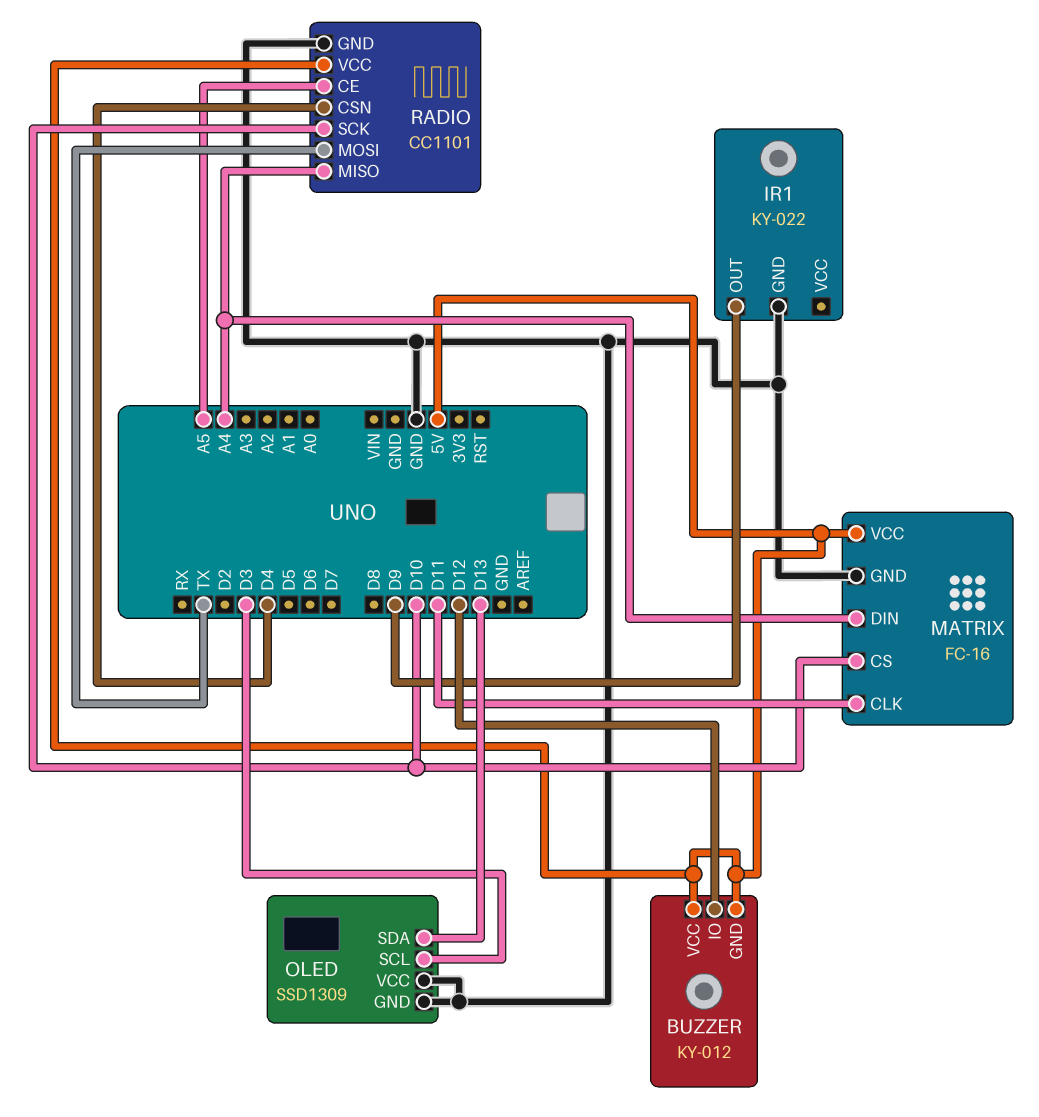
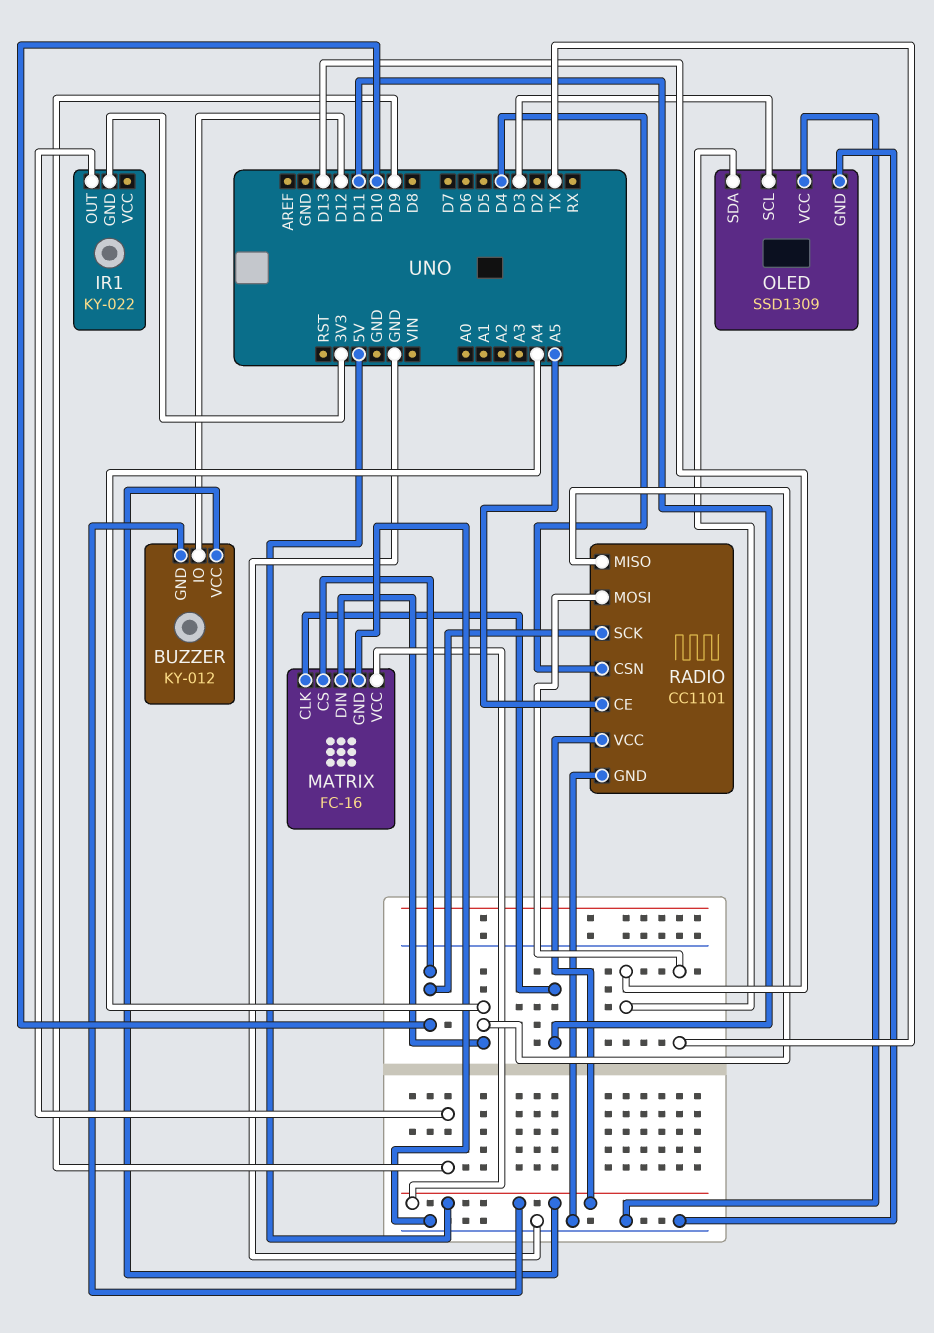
IR1 pin GND: GND -> 3V3

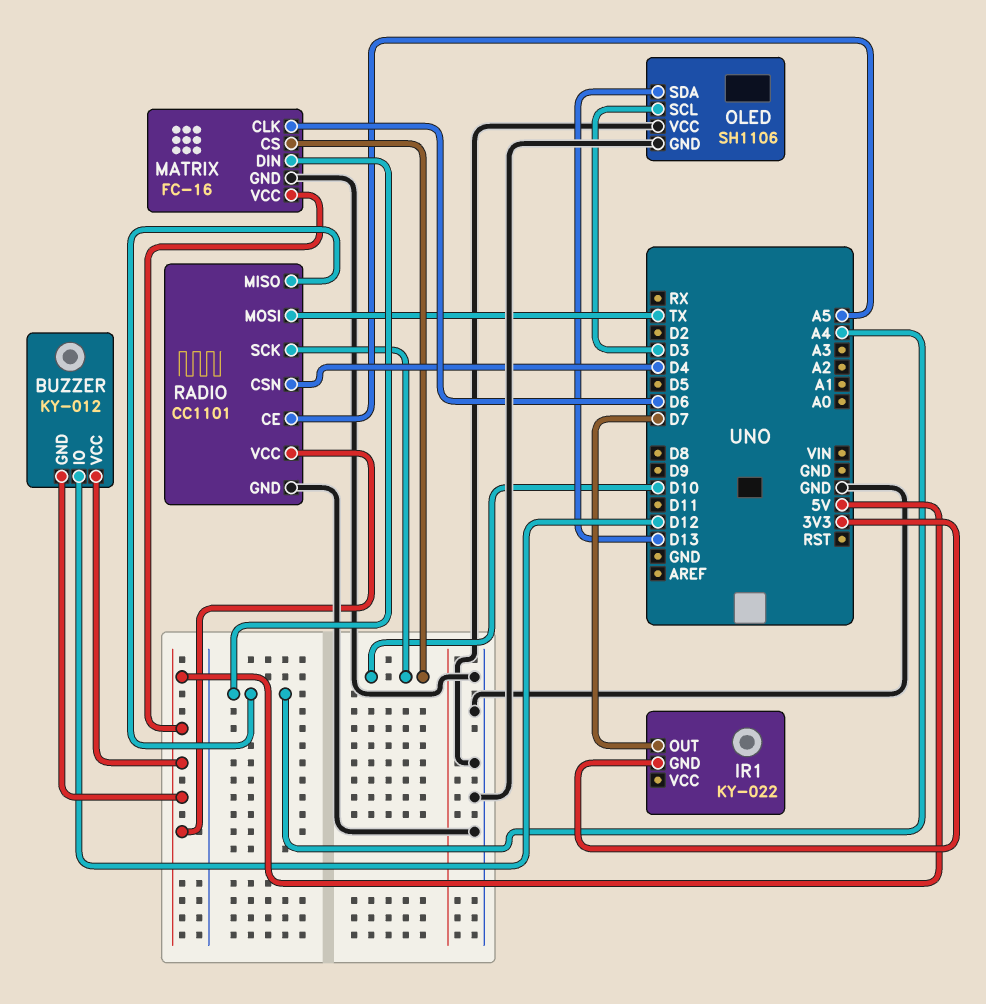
IR1 pin OUT: D9 -> D7
MATRIX pin CLK: D11 -> D6
OLED: SSD1309 -> SH1106

